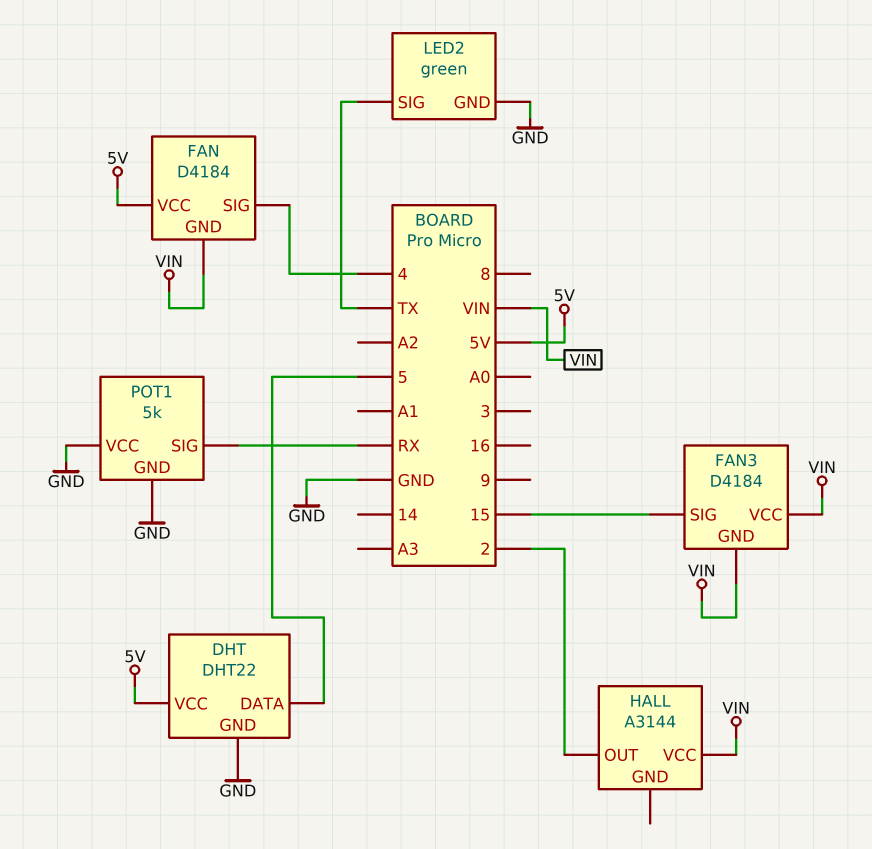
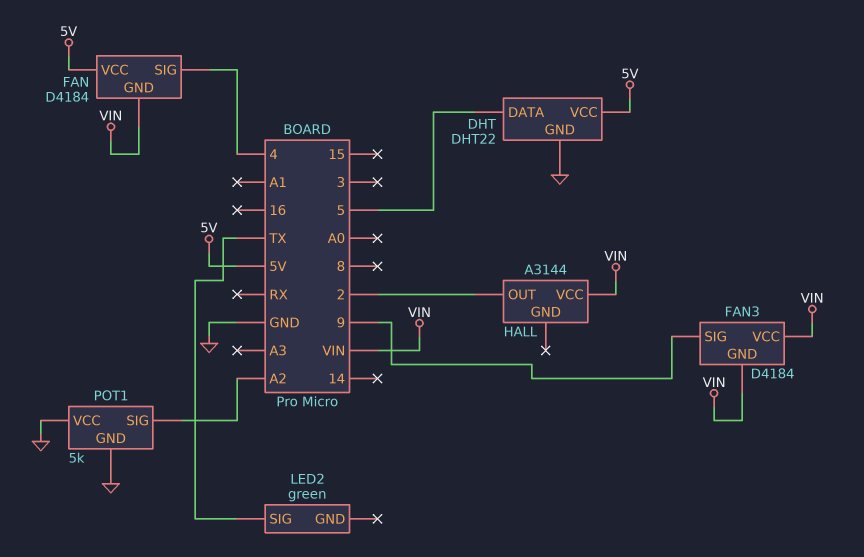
FAN3 pin SIG: 15 -> 9
LED2 pin GND: GND -> none
POT1 pin SIG: RX -> A2

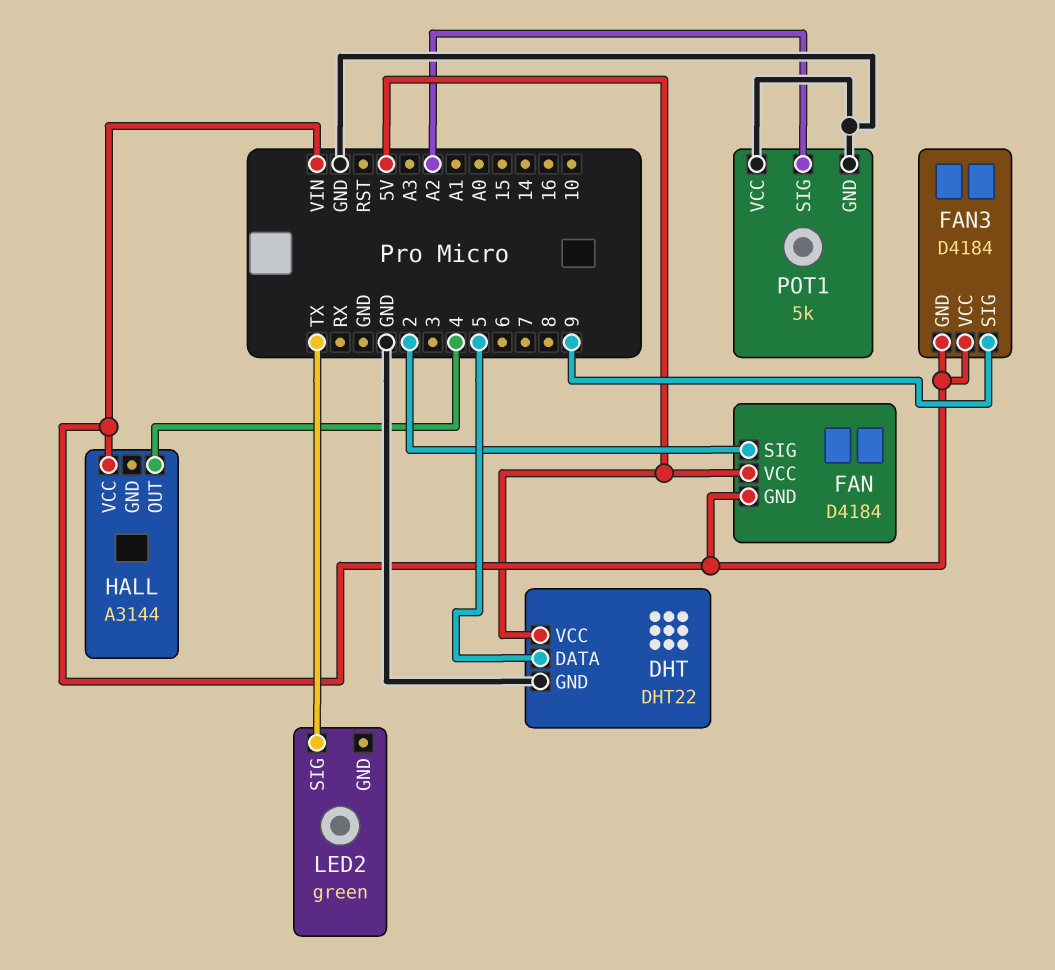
FAN pin SIG: 4 -> 2
HALL pin OUT: 2 -> 4

